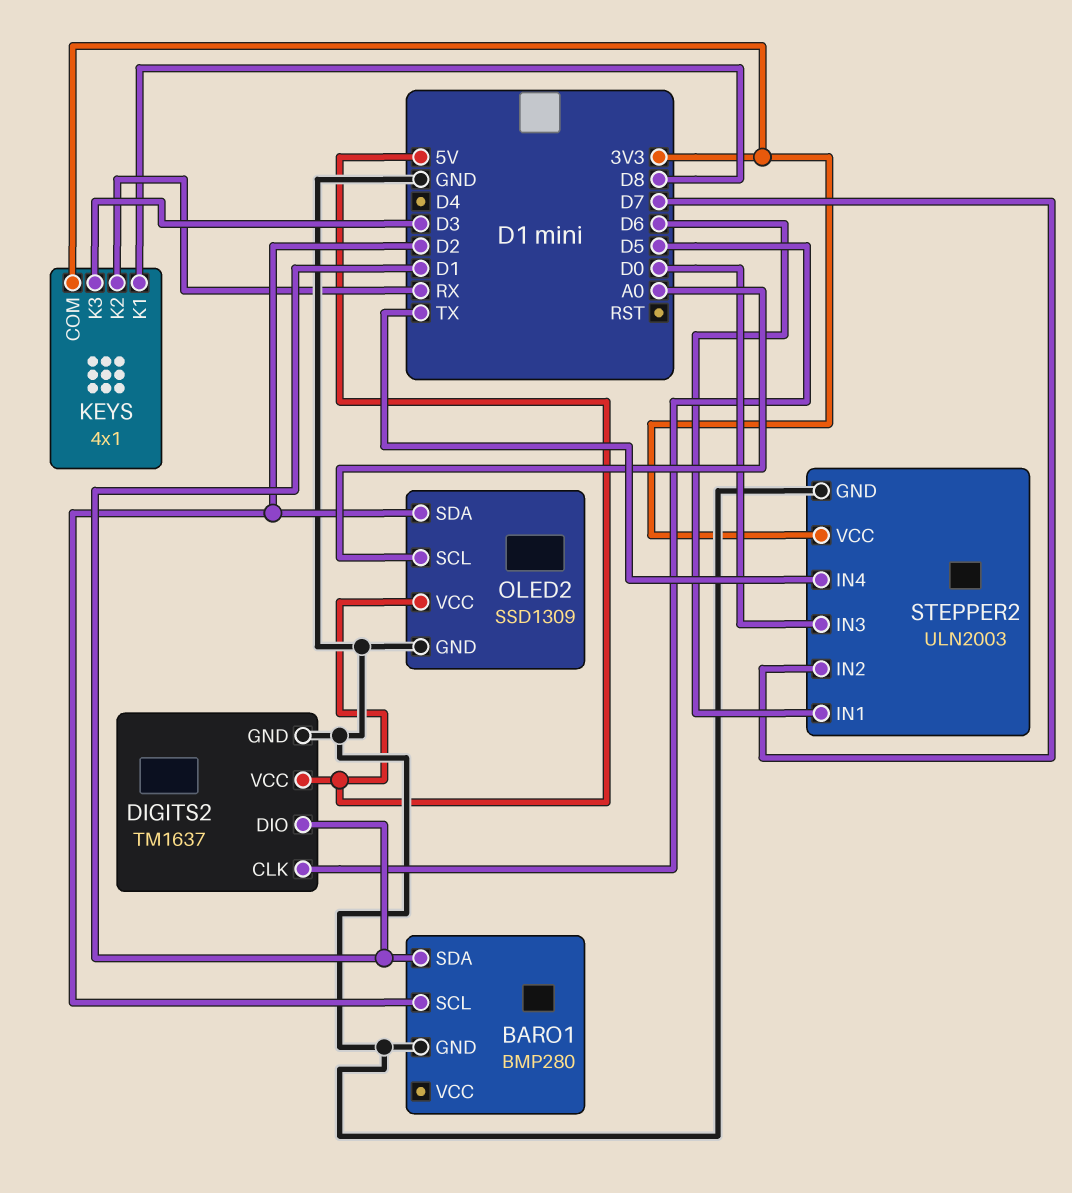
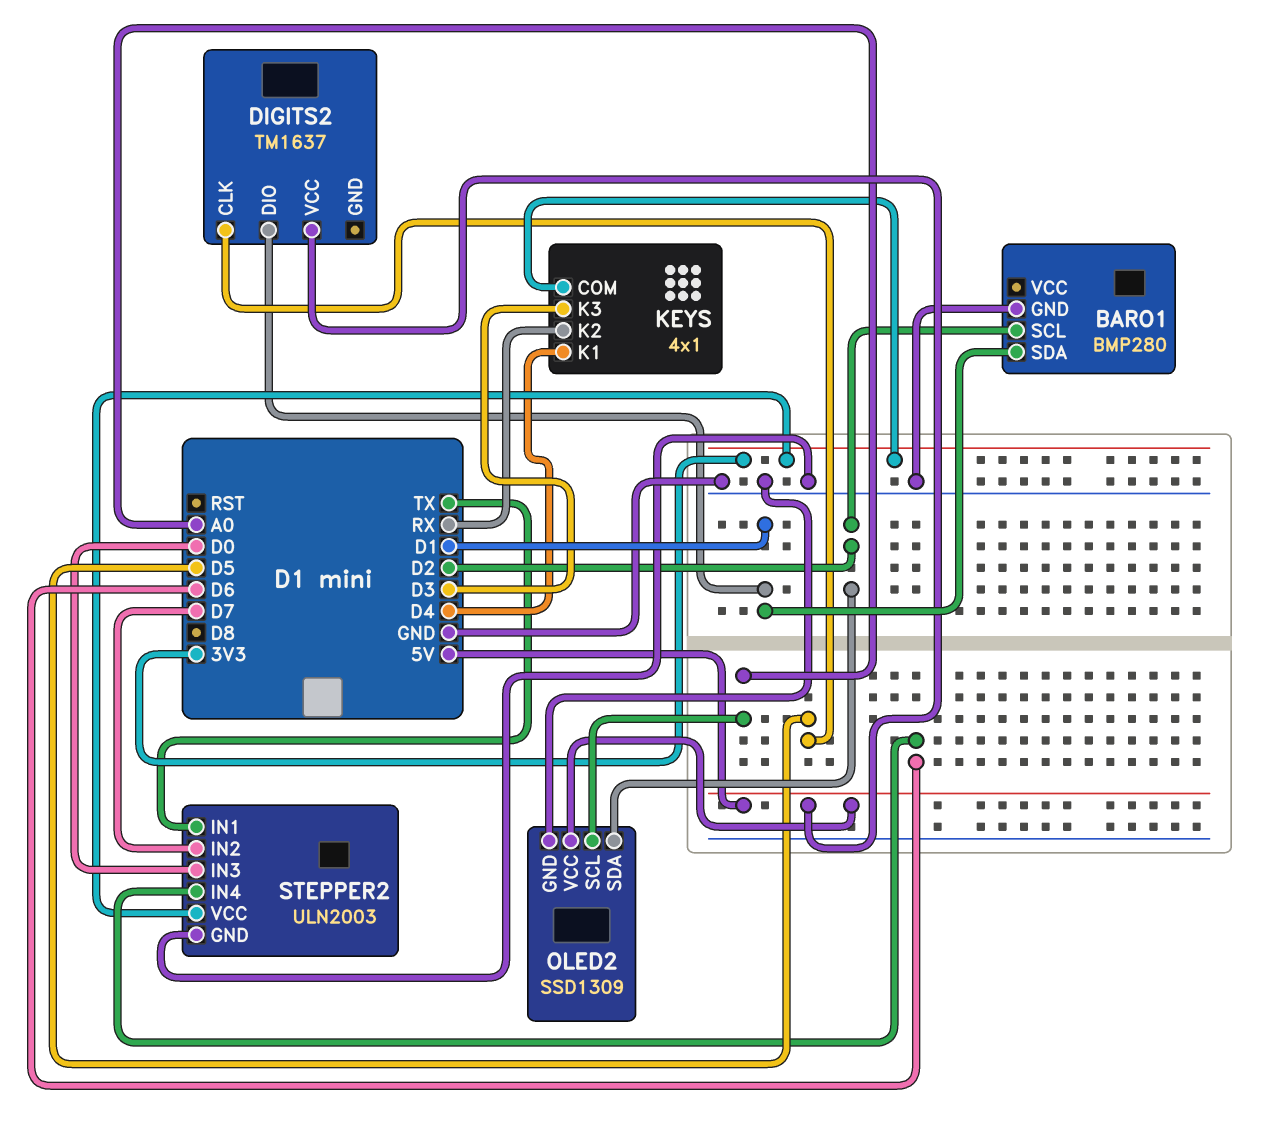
DIGITS2 pin GND: GND -> none
KEYS pin K1: D8 -> D4
STEPPER2 pin IN1: D6 -> TX
STEPPER2 pin IN4: TX -> D6

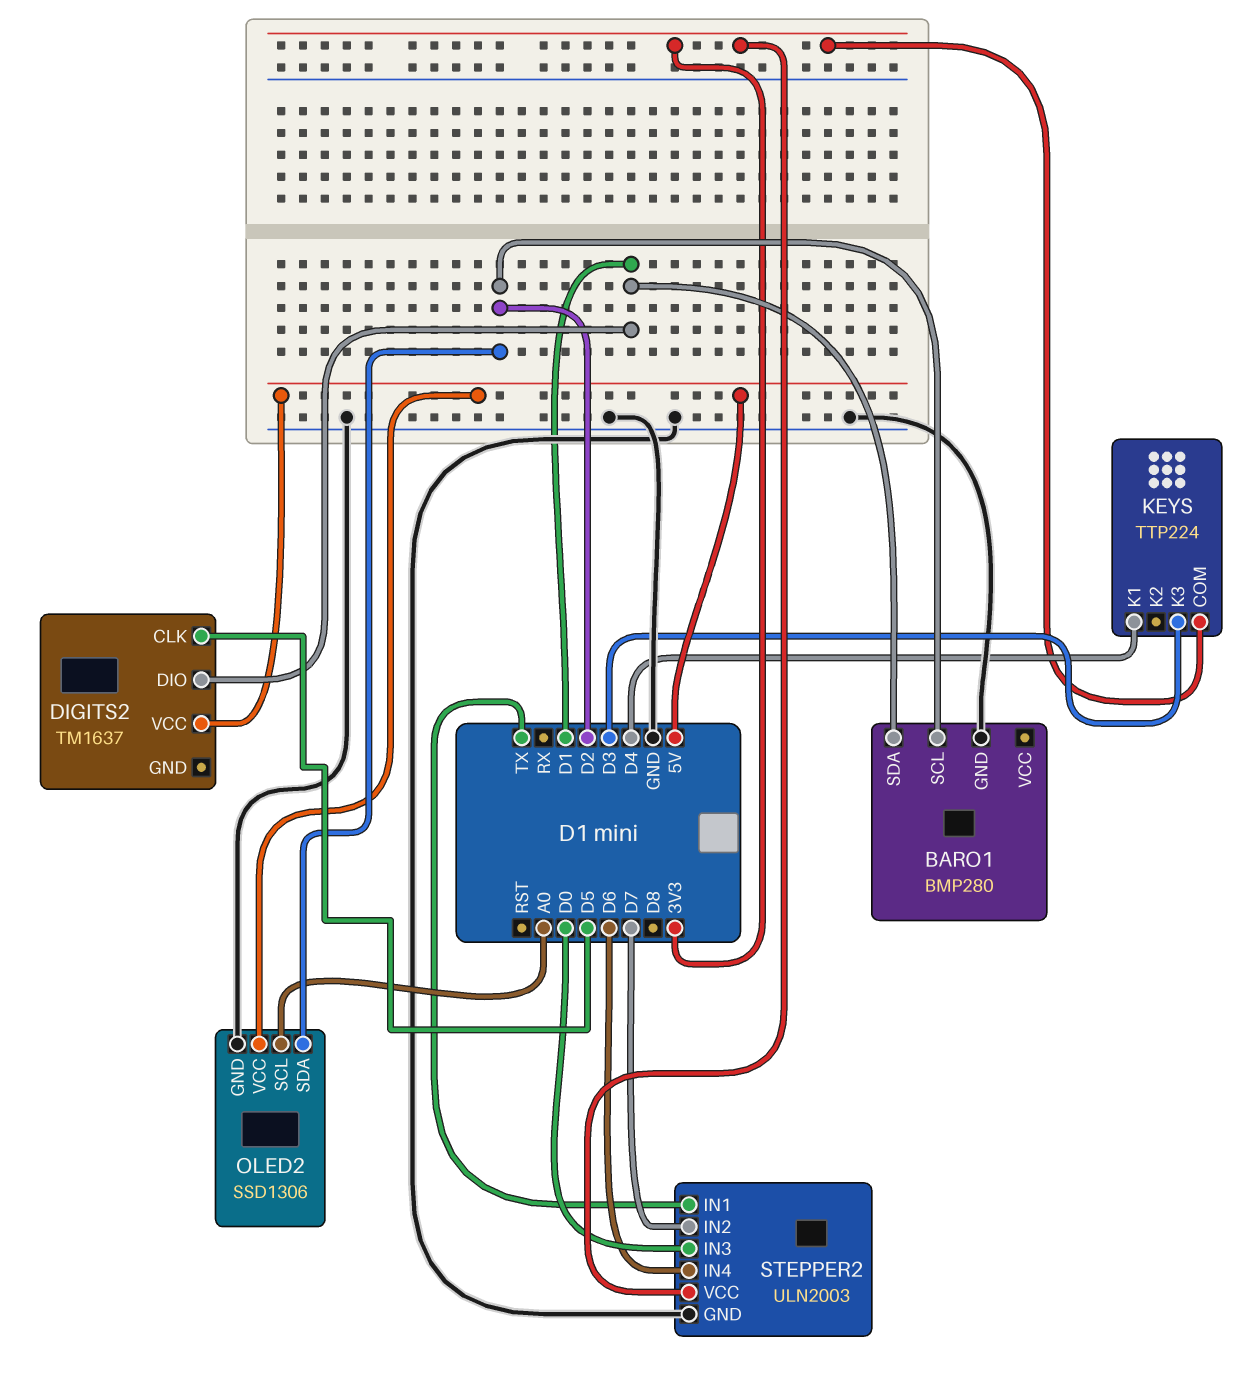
KEYS: 4x1 -> TTP224
KEYS pin K2: RX -> none
OLED2: SSD1309 -> SSD1306

